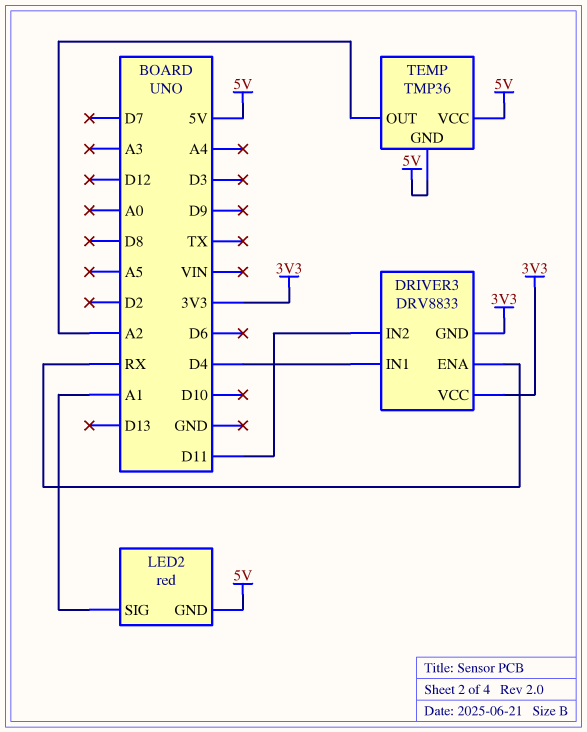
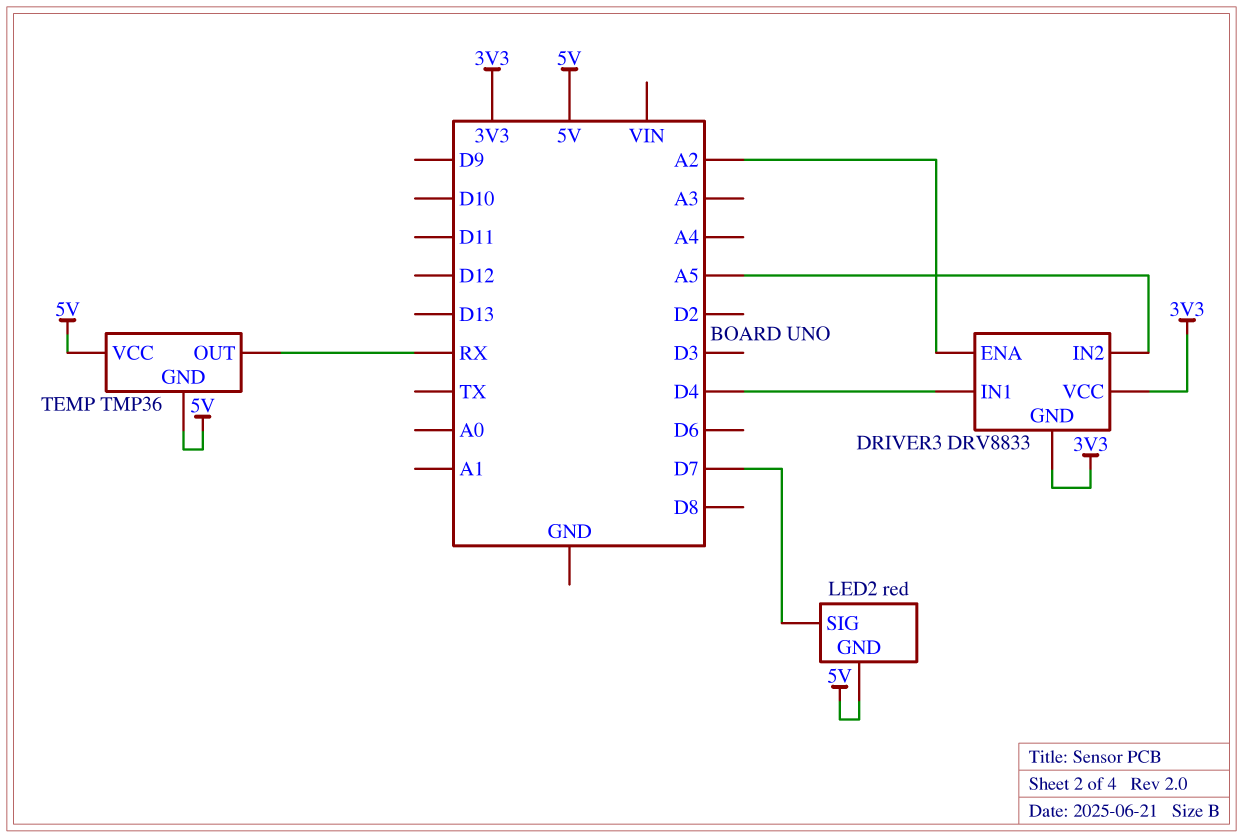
DRIVER3 pin ENA: RX -> A2
DRIVER3 pin IN2: D11 -> A5
LED2 pin SIG: A1 -> D7
TEMP pin OUT: A2 -> RX

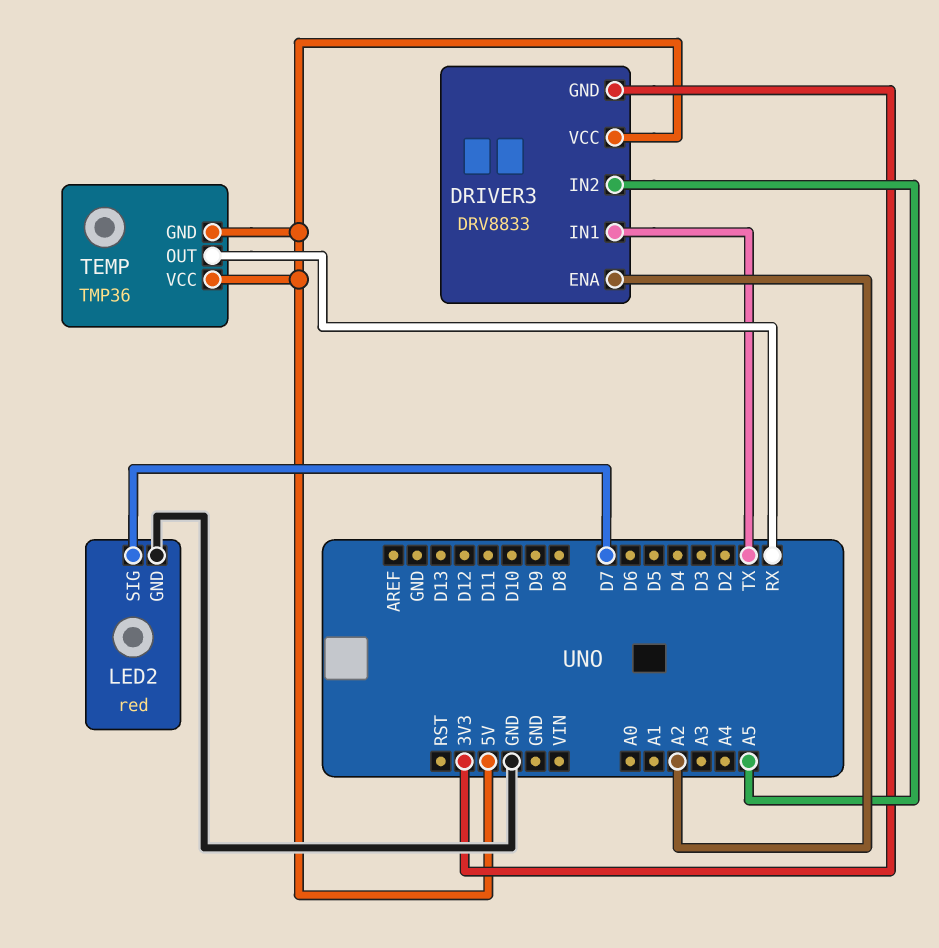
DRIVER3 pin IN1: D4 -> TX
DRIVER3 pin VCC: 3V3 -> 5V
LED2 pin GND: 5V -> GND

